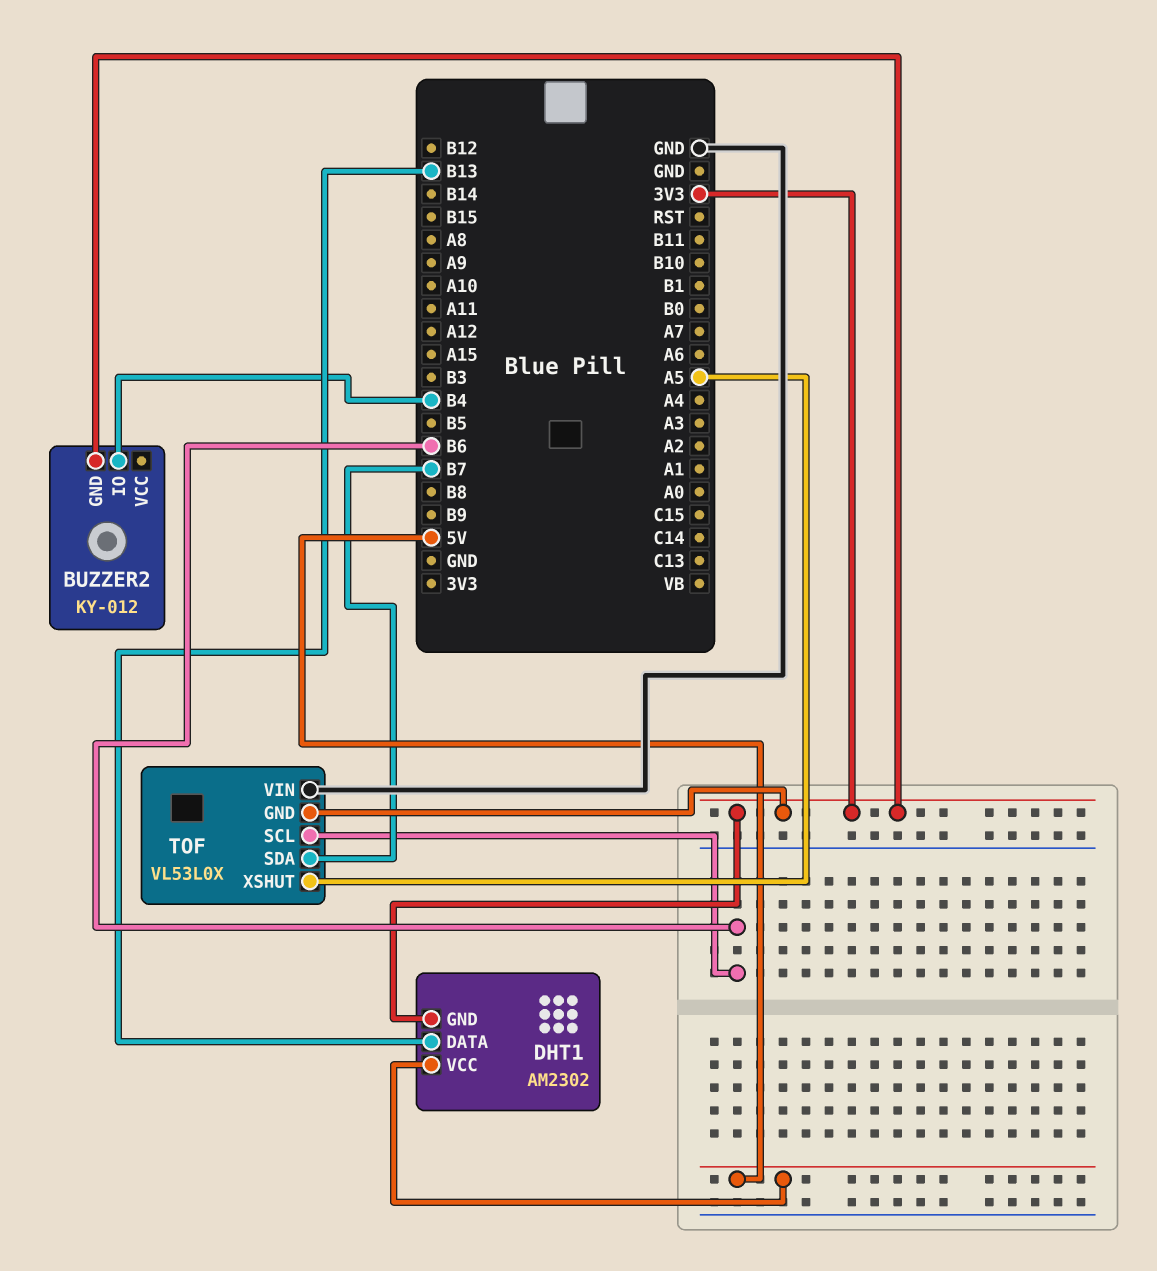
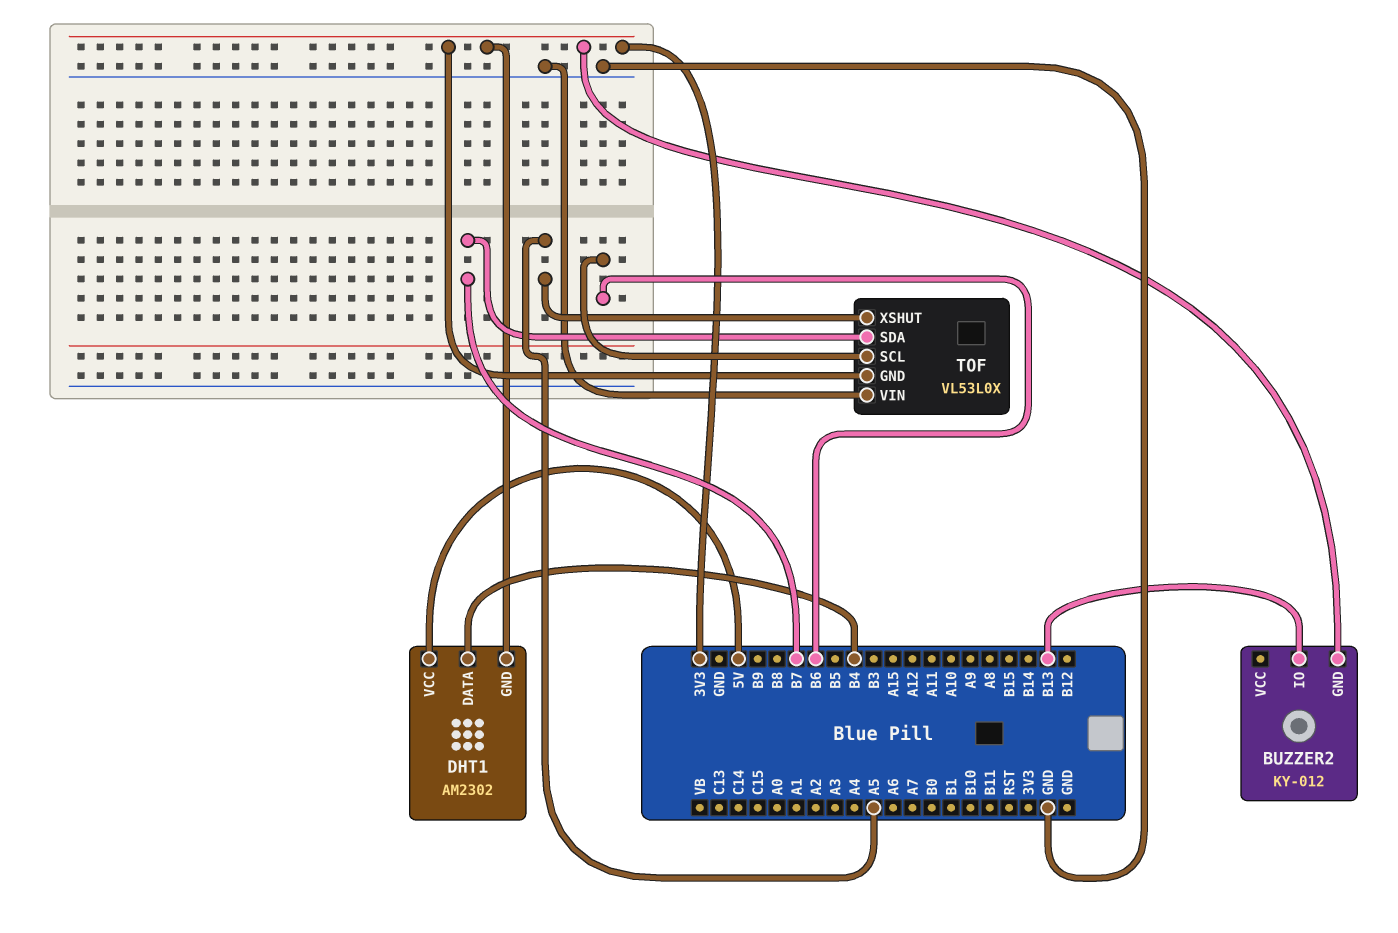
BUZZER2 pin IO: B4 -> B13
DHT1 pin DATA: B13 -> B4

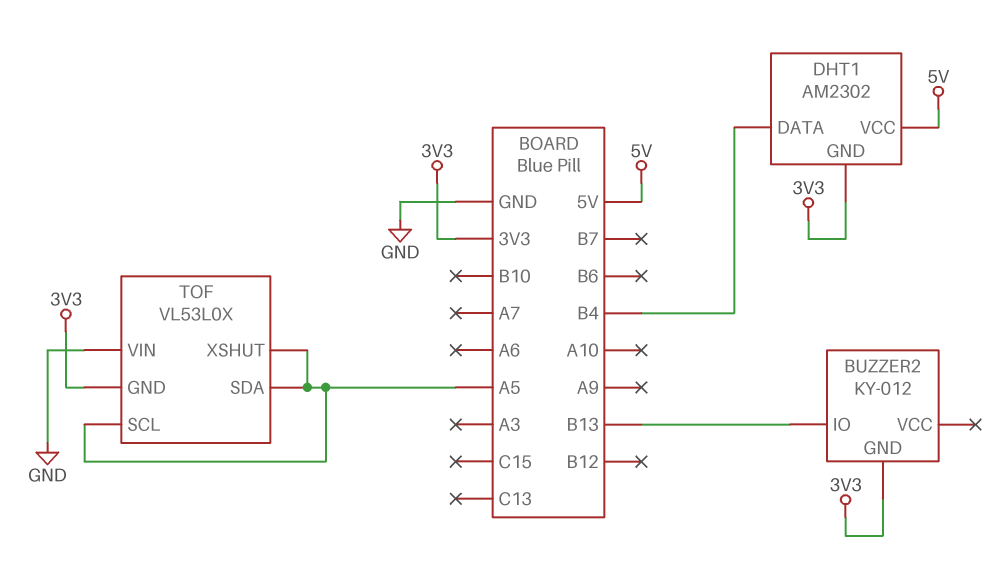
TOF pin SCL: B6 -> A5
TOF pin SDA: B7 -> A5

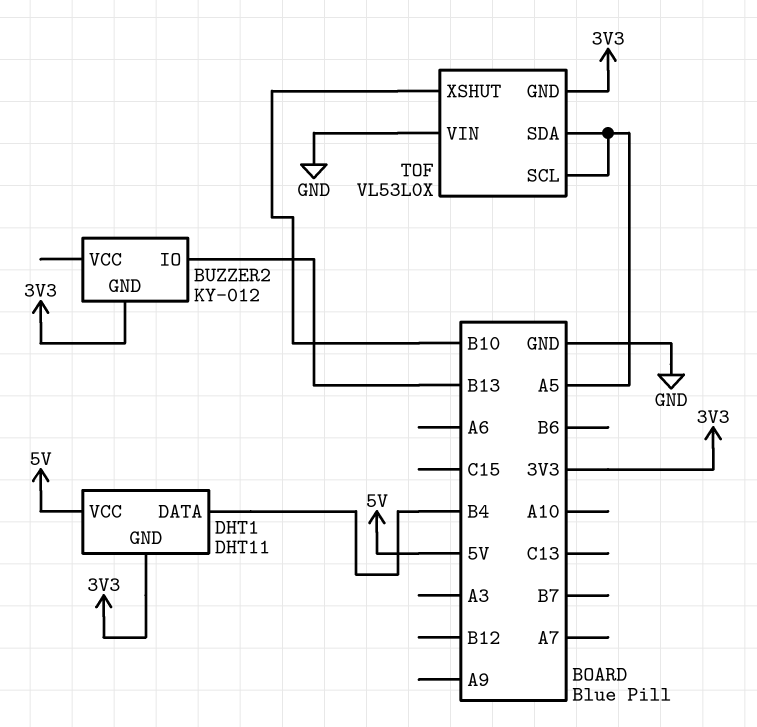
DHT1: AM2302 -> DHT11
TOF pin XSHUT: A5 -> B10

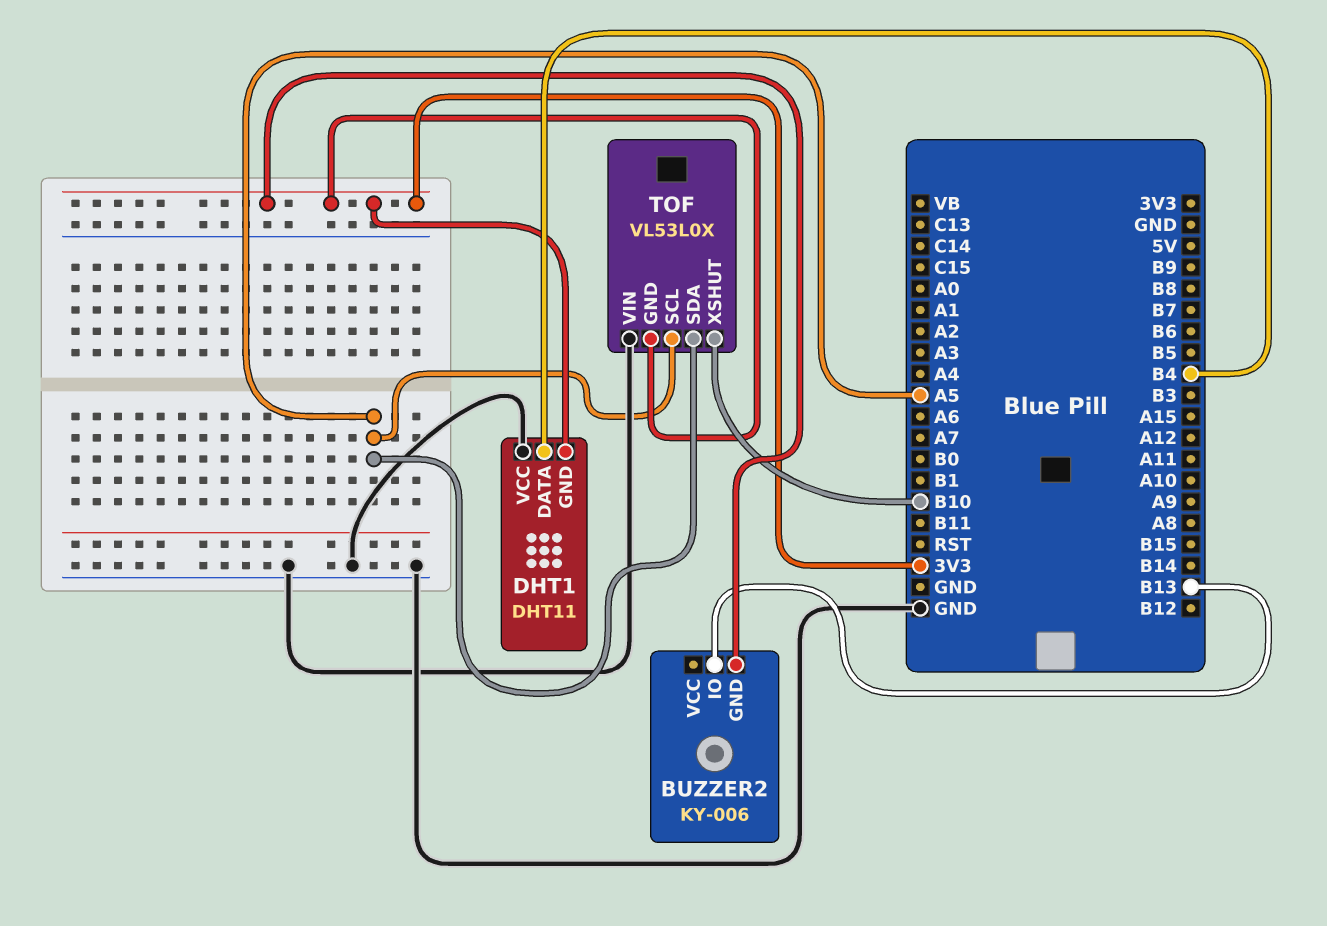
BUZZER2: KY-012 -> KY-006
DHT1 pin VCC: 5V -> GND

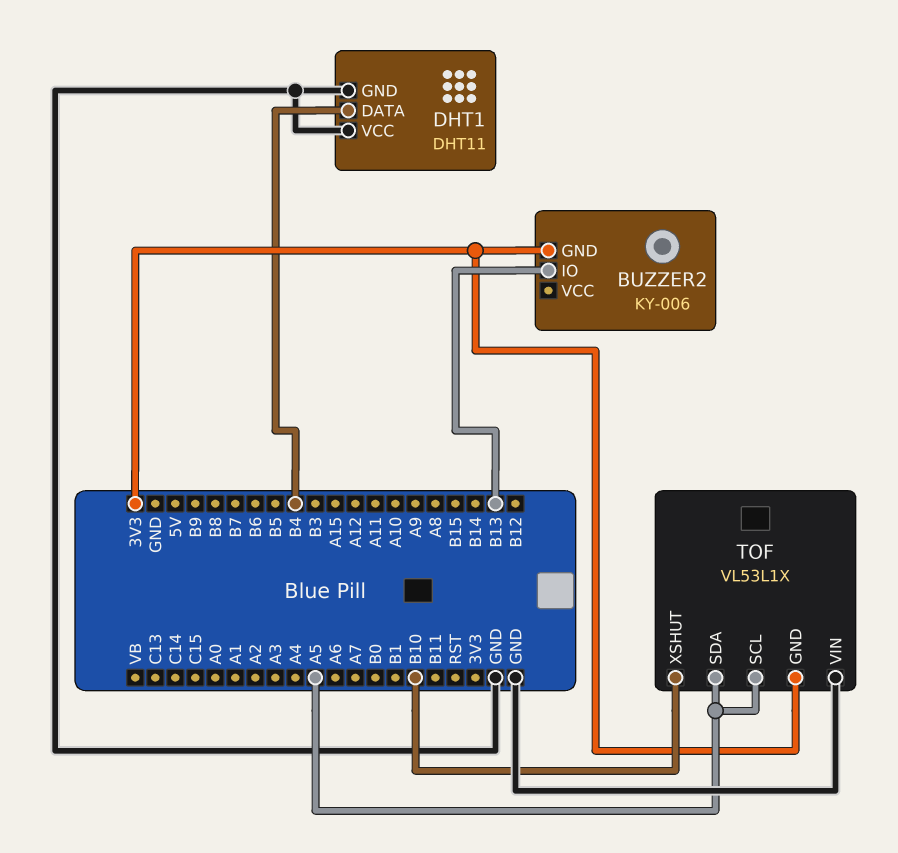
DHT1 pin GND: 3V3 -> GND
TOF: VL53L0X -> VL53L1X

